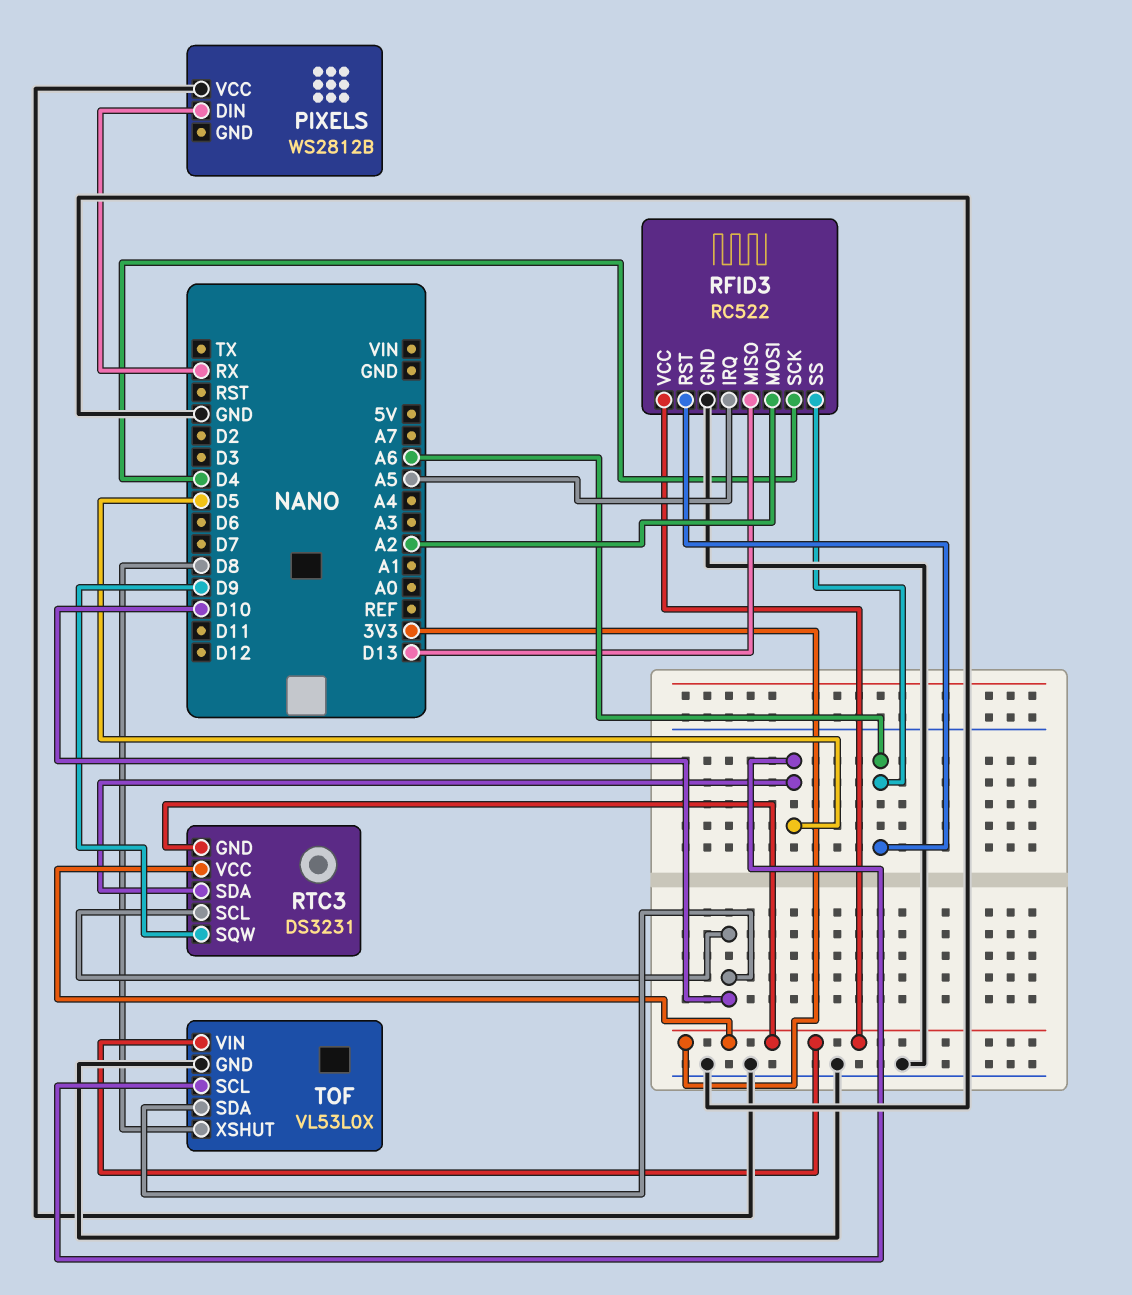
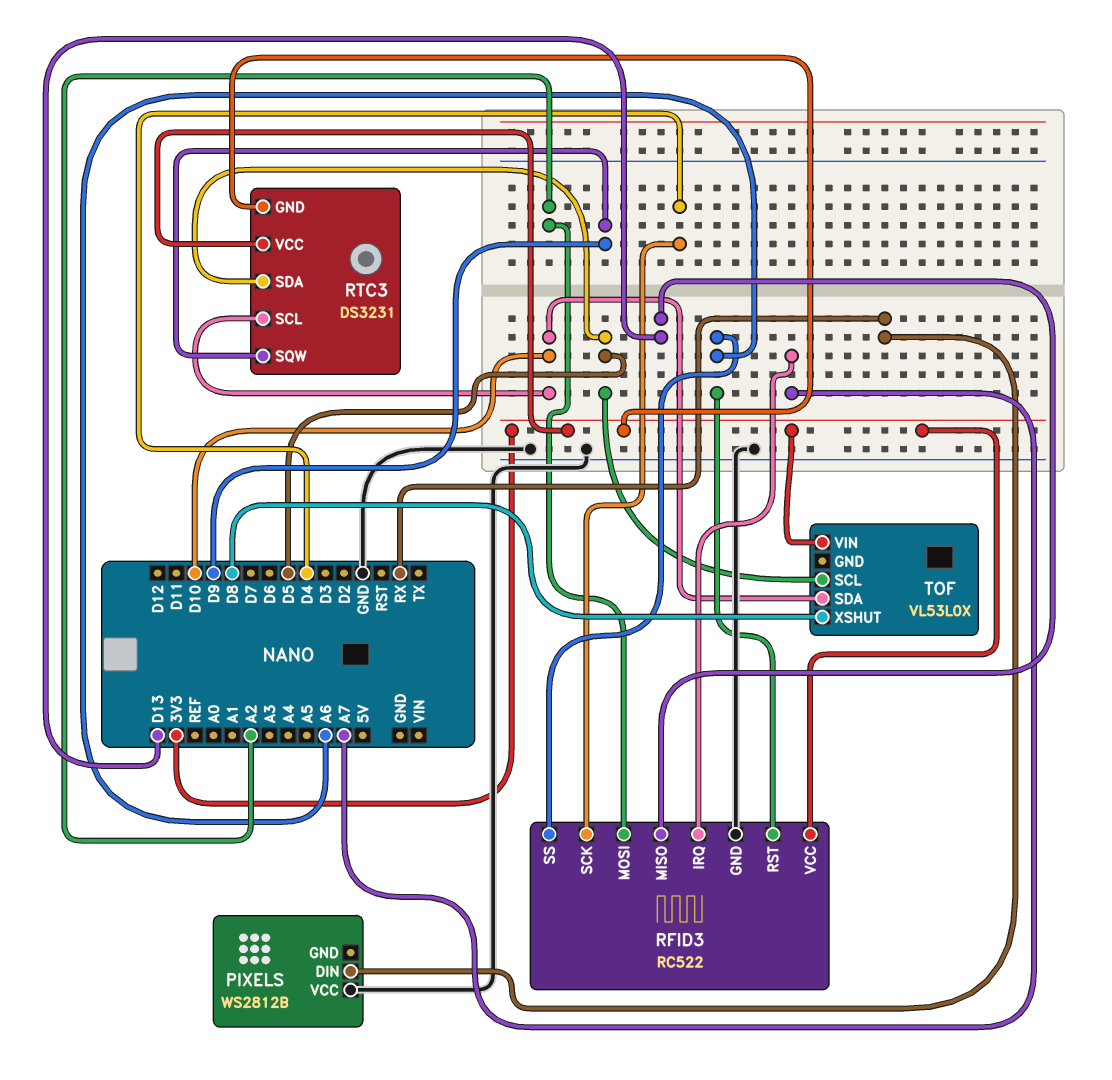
RFID3 pin IRQ: A5 -> A7
TOF pin GND: GND -> none

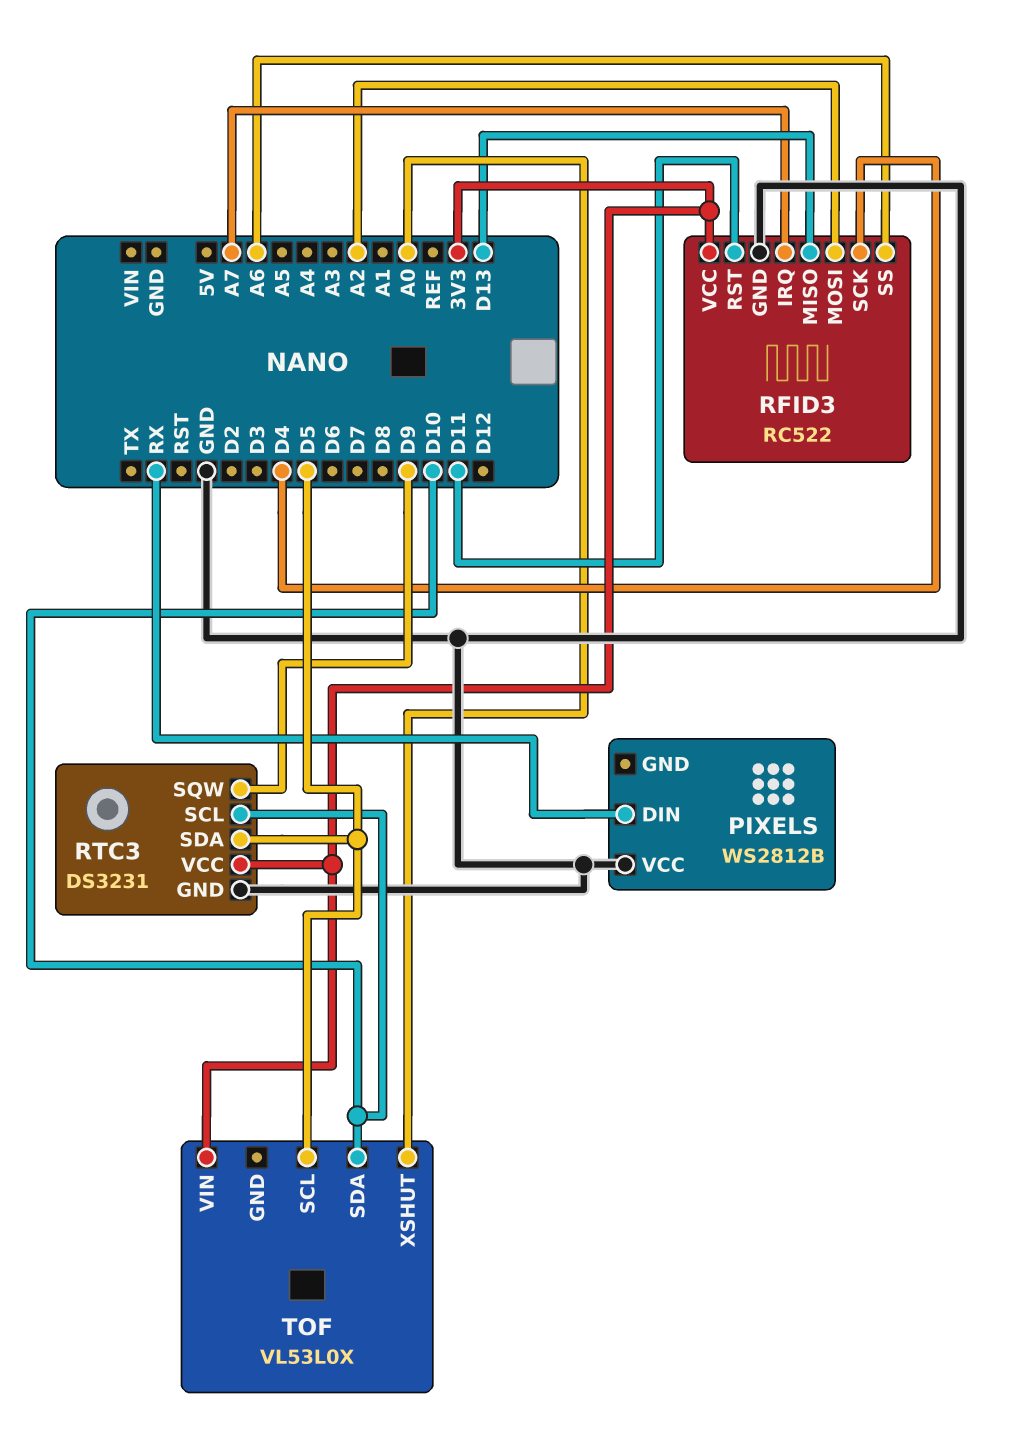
RFID3 pin RST: A6 -> D11
RTC3 pin GND: 3V3 -> GND
TOF pin XSHUT: D8 -> A0

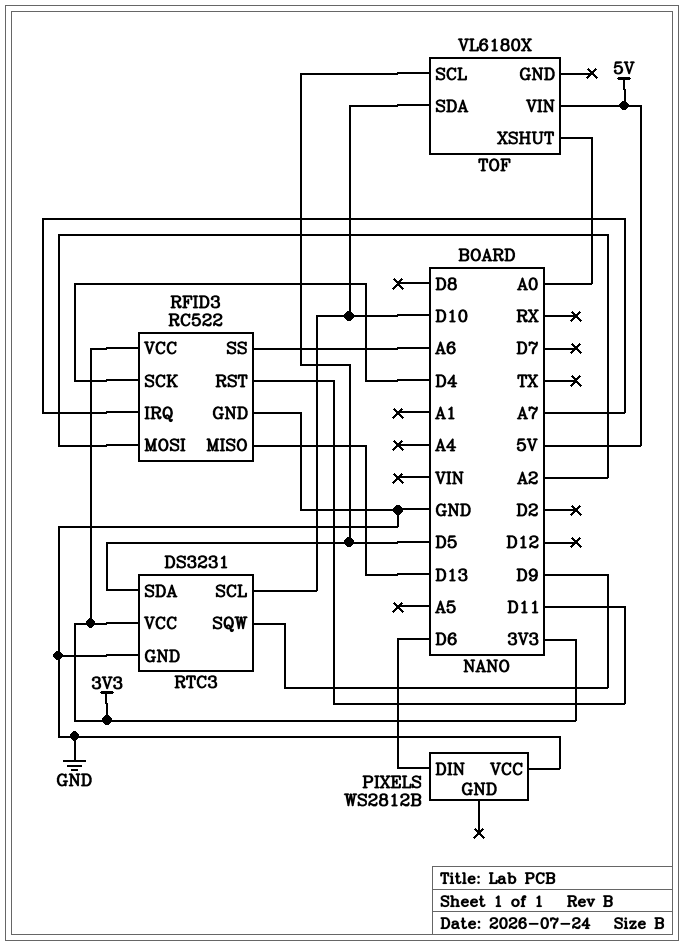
PIXELS pin DIN: RX -> D6
TOF: VL53L0X -> VL6180X
TOF pin VIN: 3V3 -> 5V

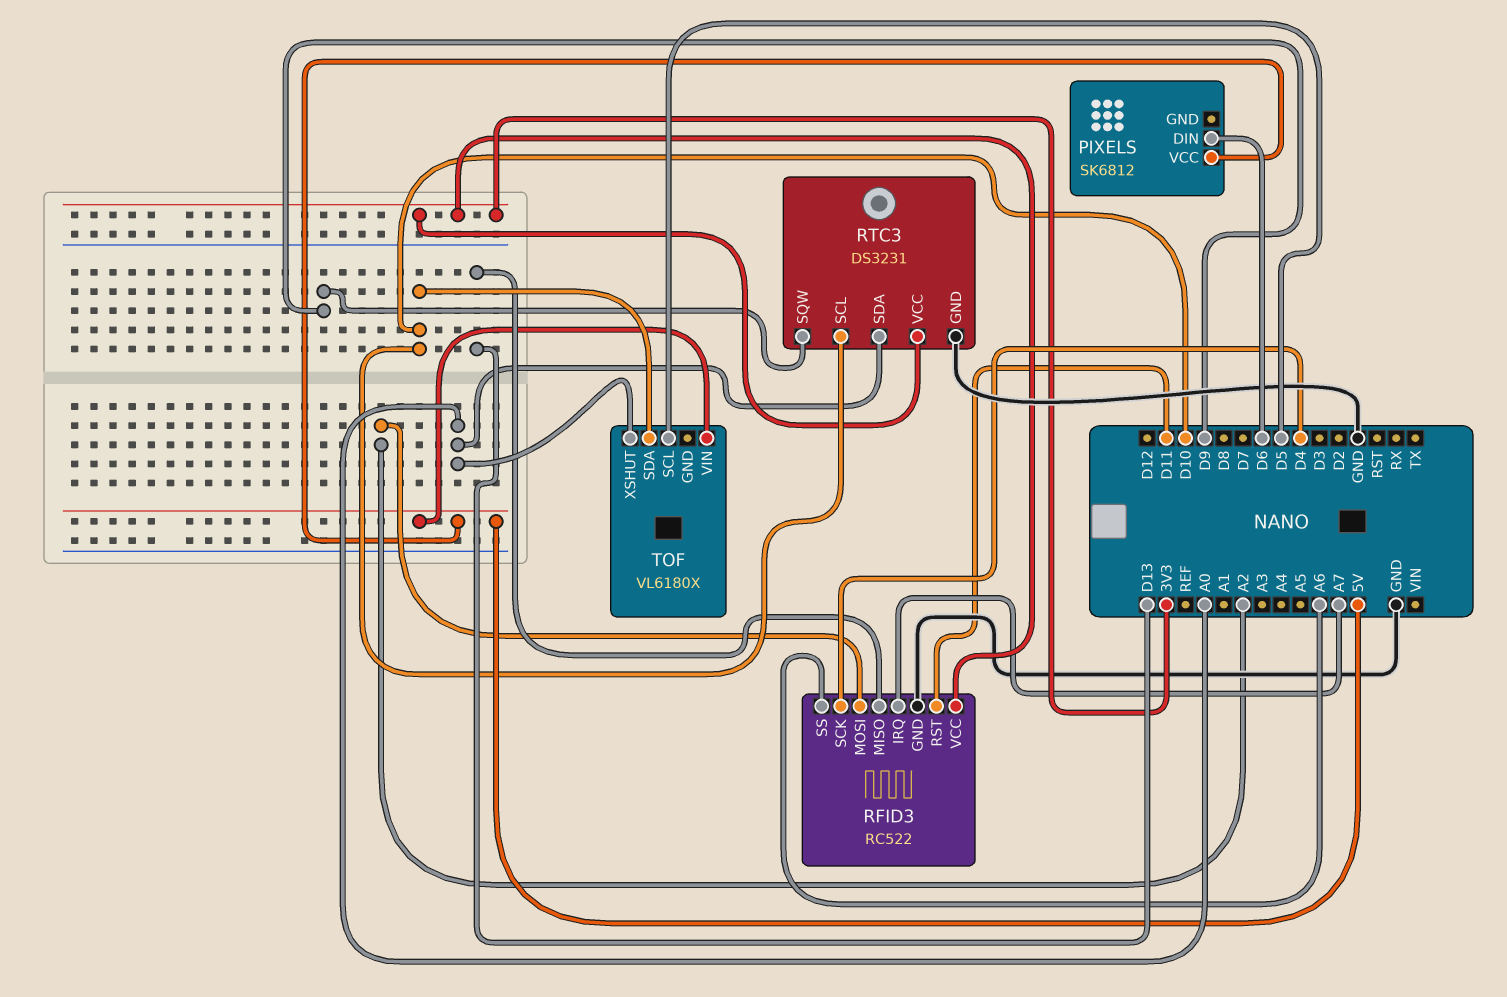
PIXELS: WS2812B -> SK6812
PIXELS pin VCC: GND -> 5V
RTC3 pin SDA: D5 -> A0

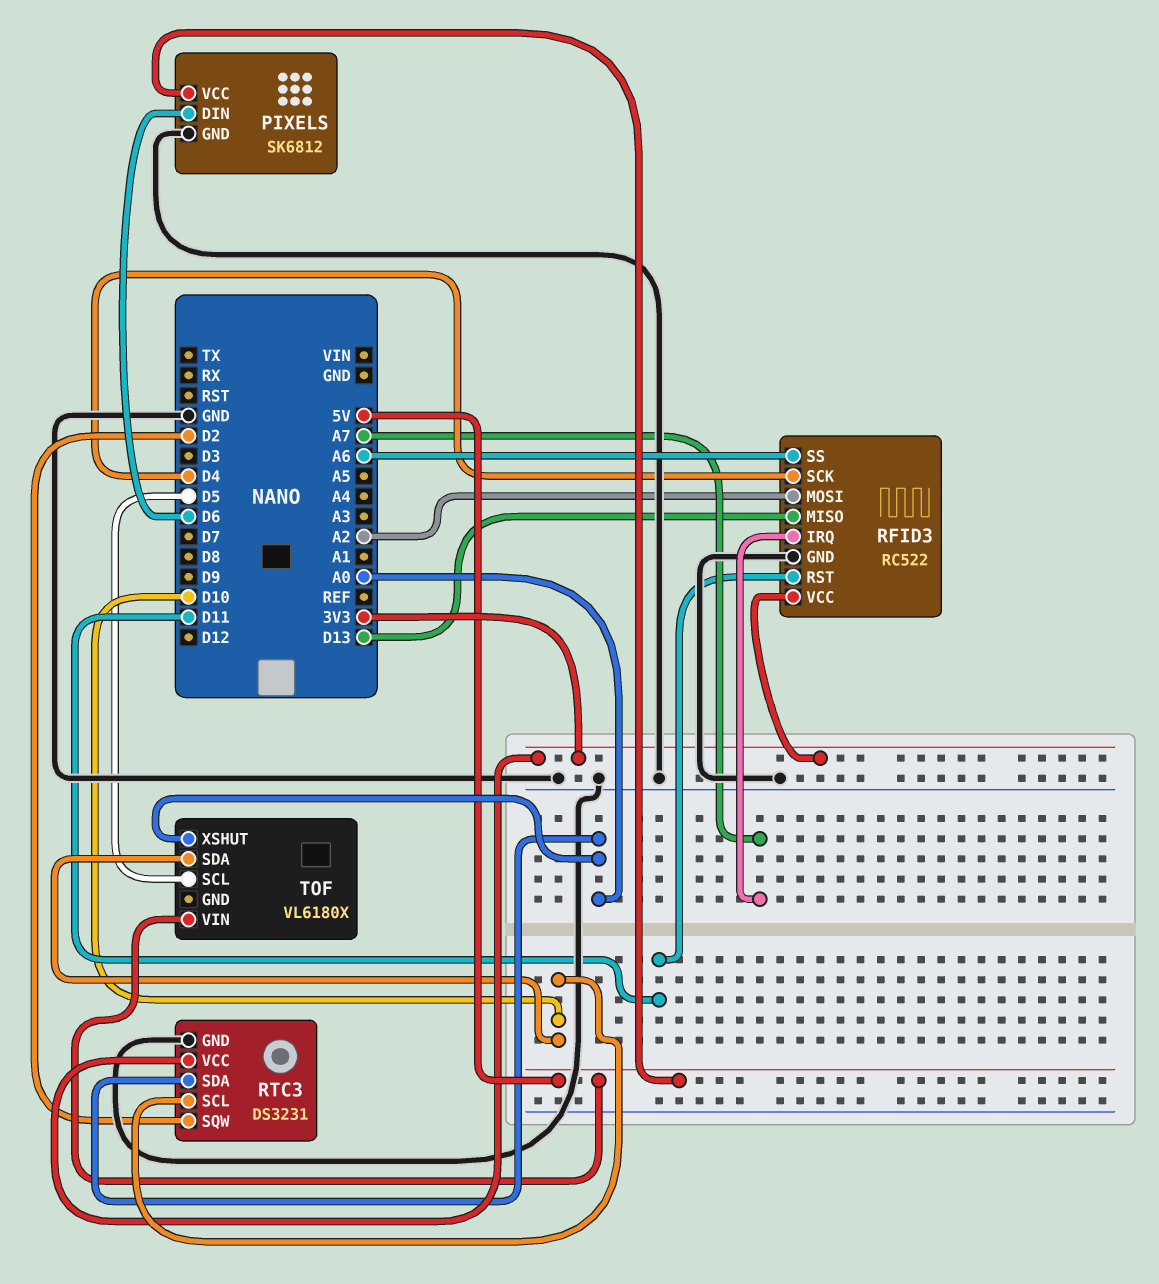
PIXELS pin GND: none -> GND
RTC3 pin SQW: D9 -> D2

